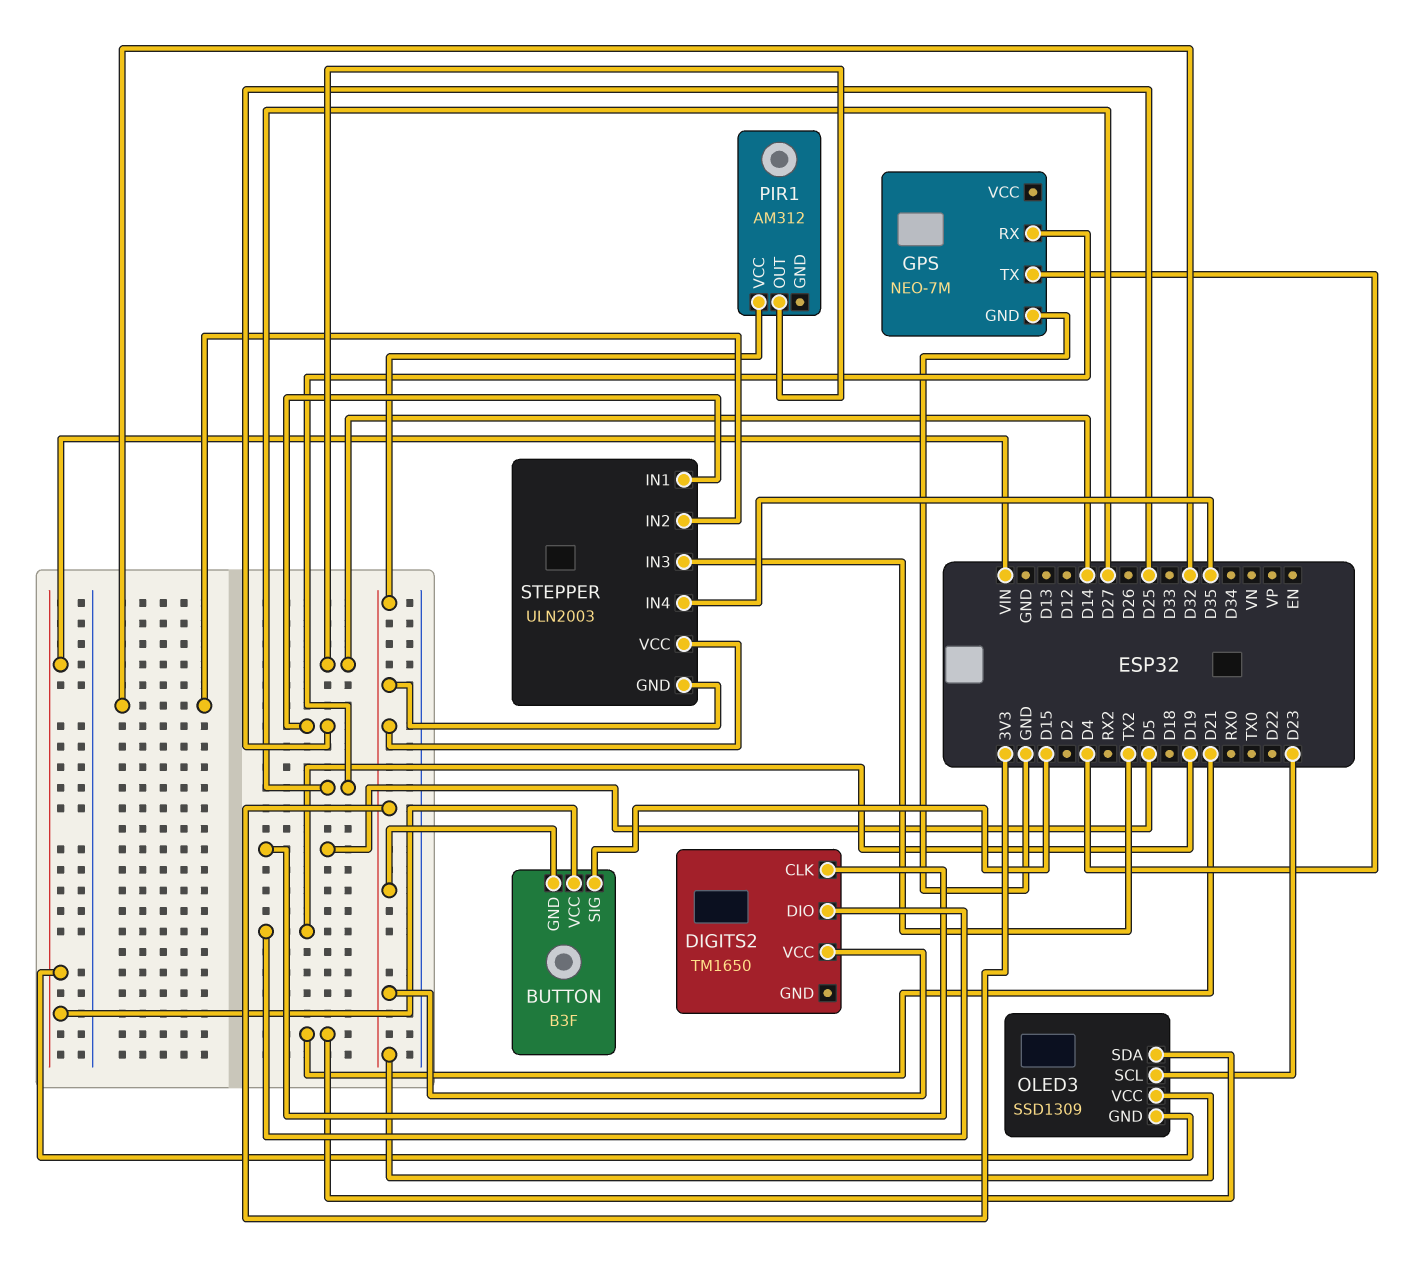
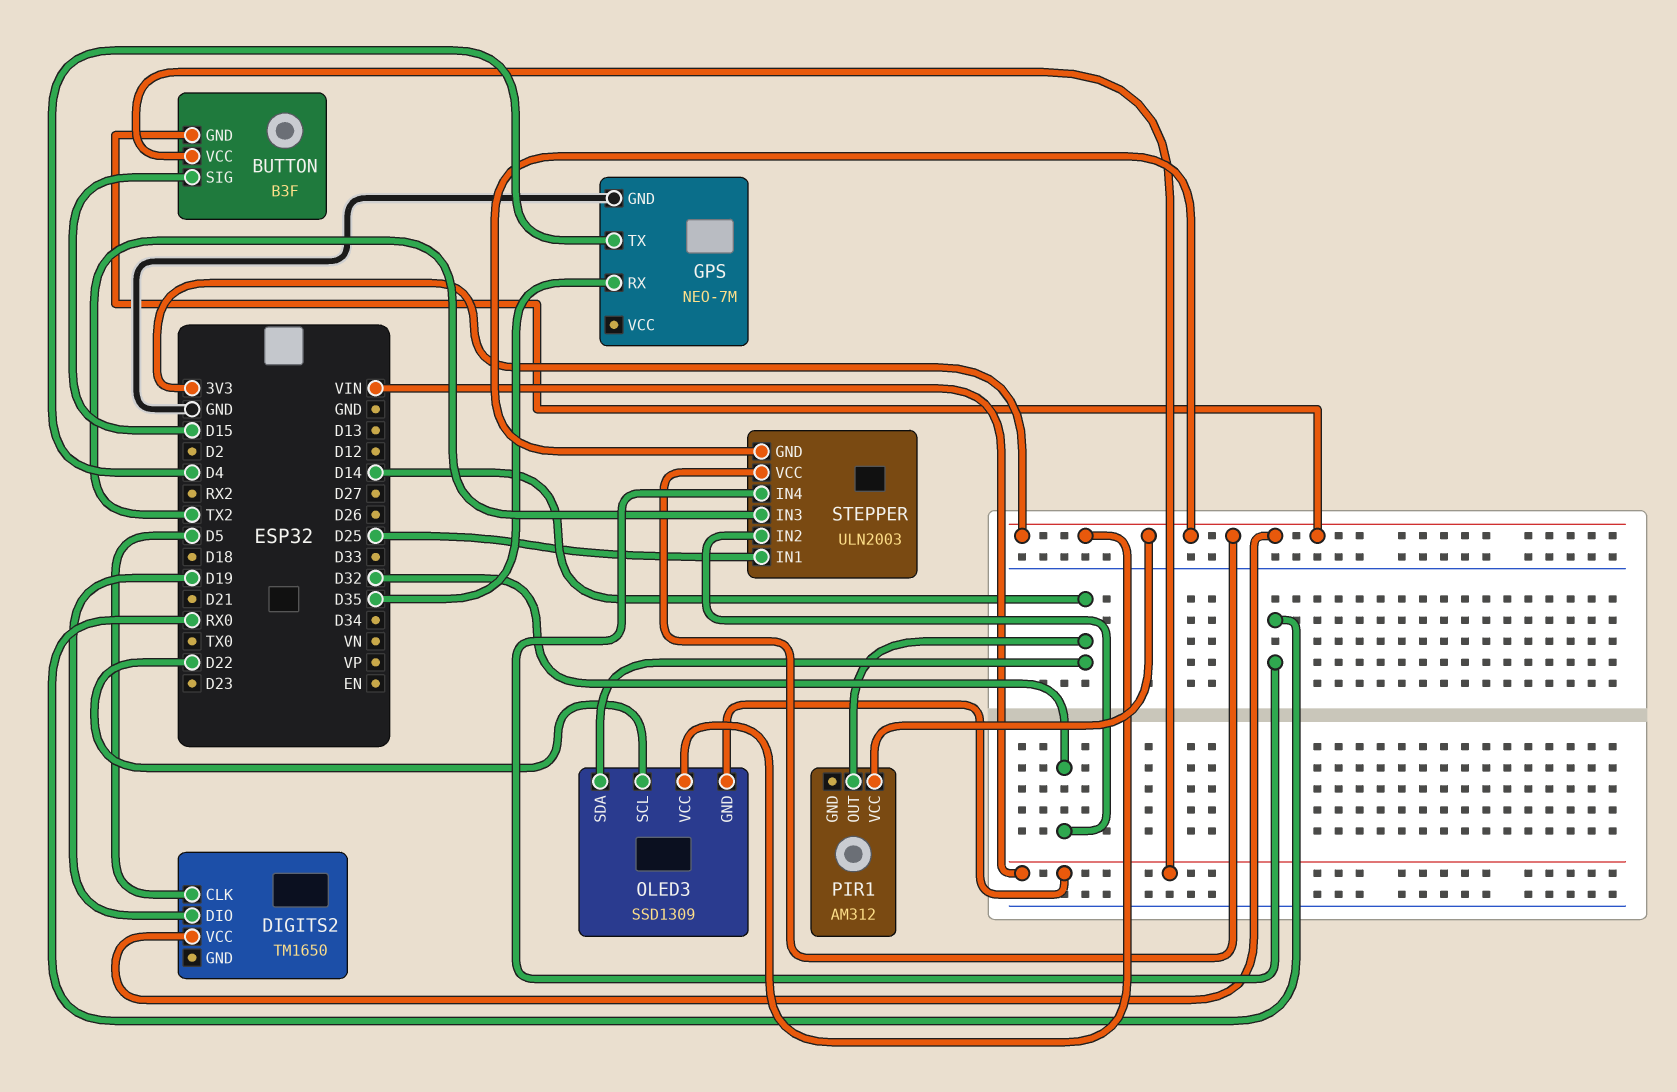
GPS pin RX: D27 -> D35
OLED3 pin SCL: D23 -> D22
OLED3 pin SDA: D21 -> D14
STEPPER pin IN4: D35 -> RX0

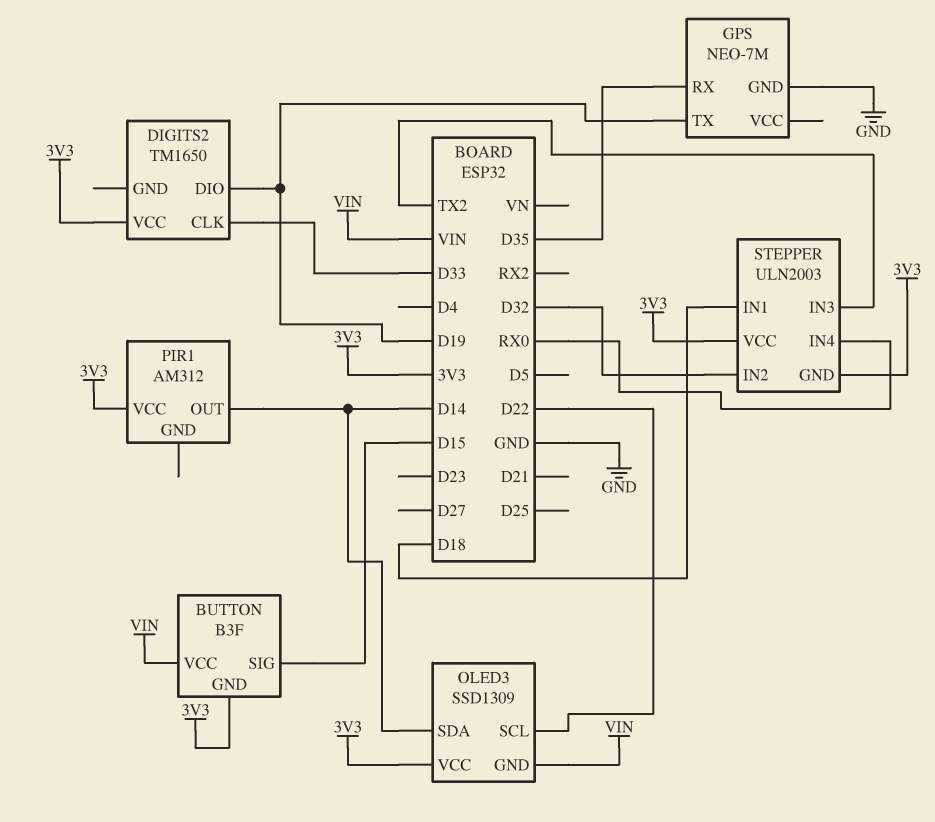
DIGITS2 pin CLK: D5 -> D33
GPS pin TX: D4 -> D19
STEPPER pin IN1: D25 -> D18

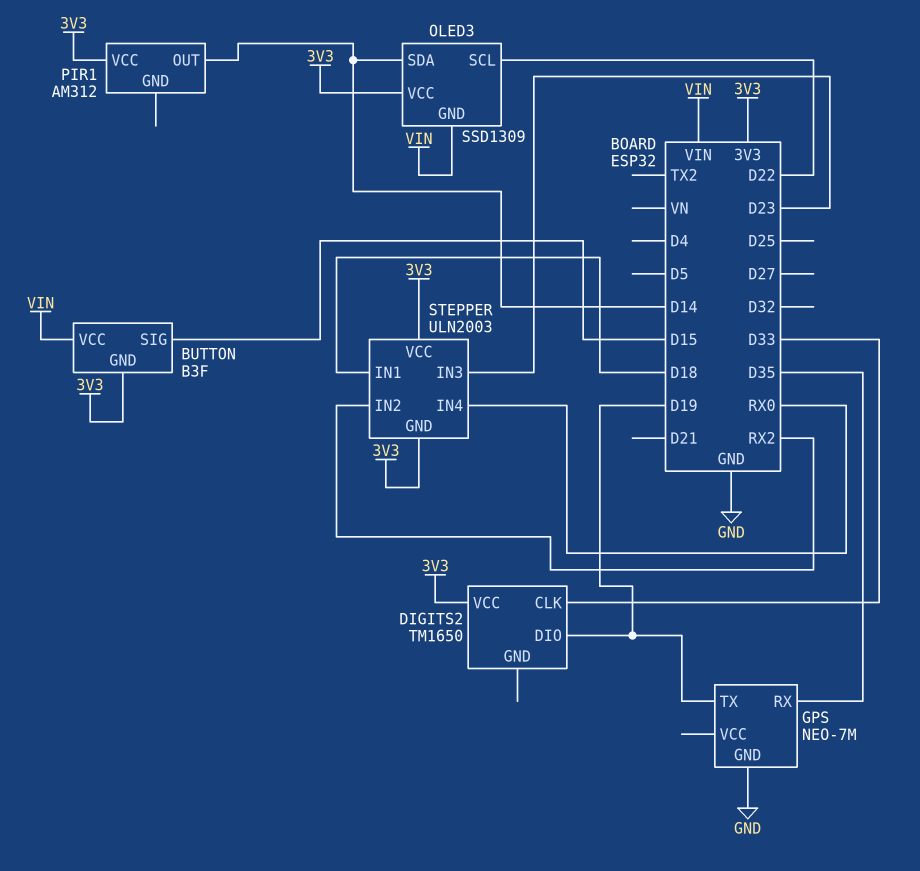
STEPPER pin IN2: D32 -> RX2
STEPPER pin IN3: TX2 -> D23

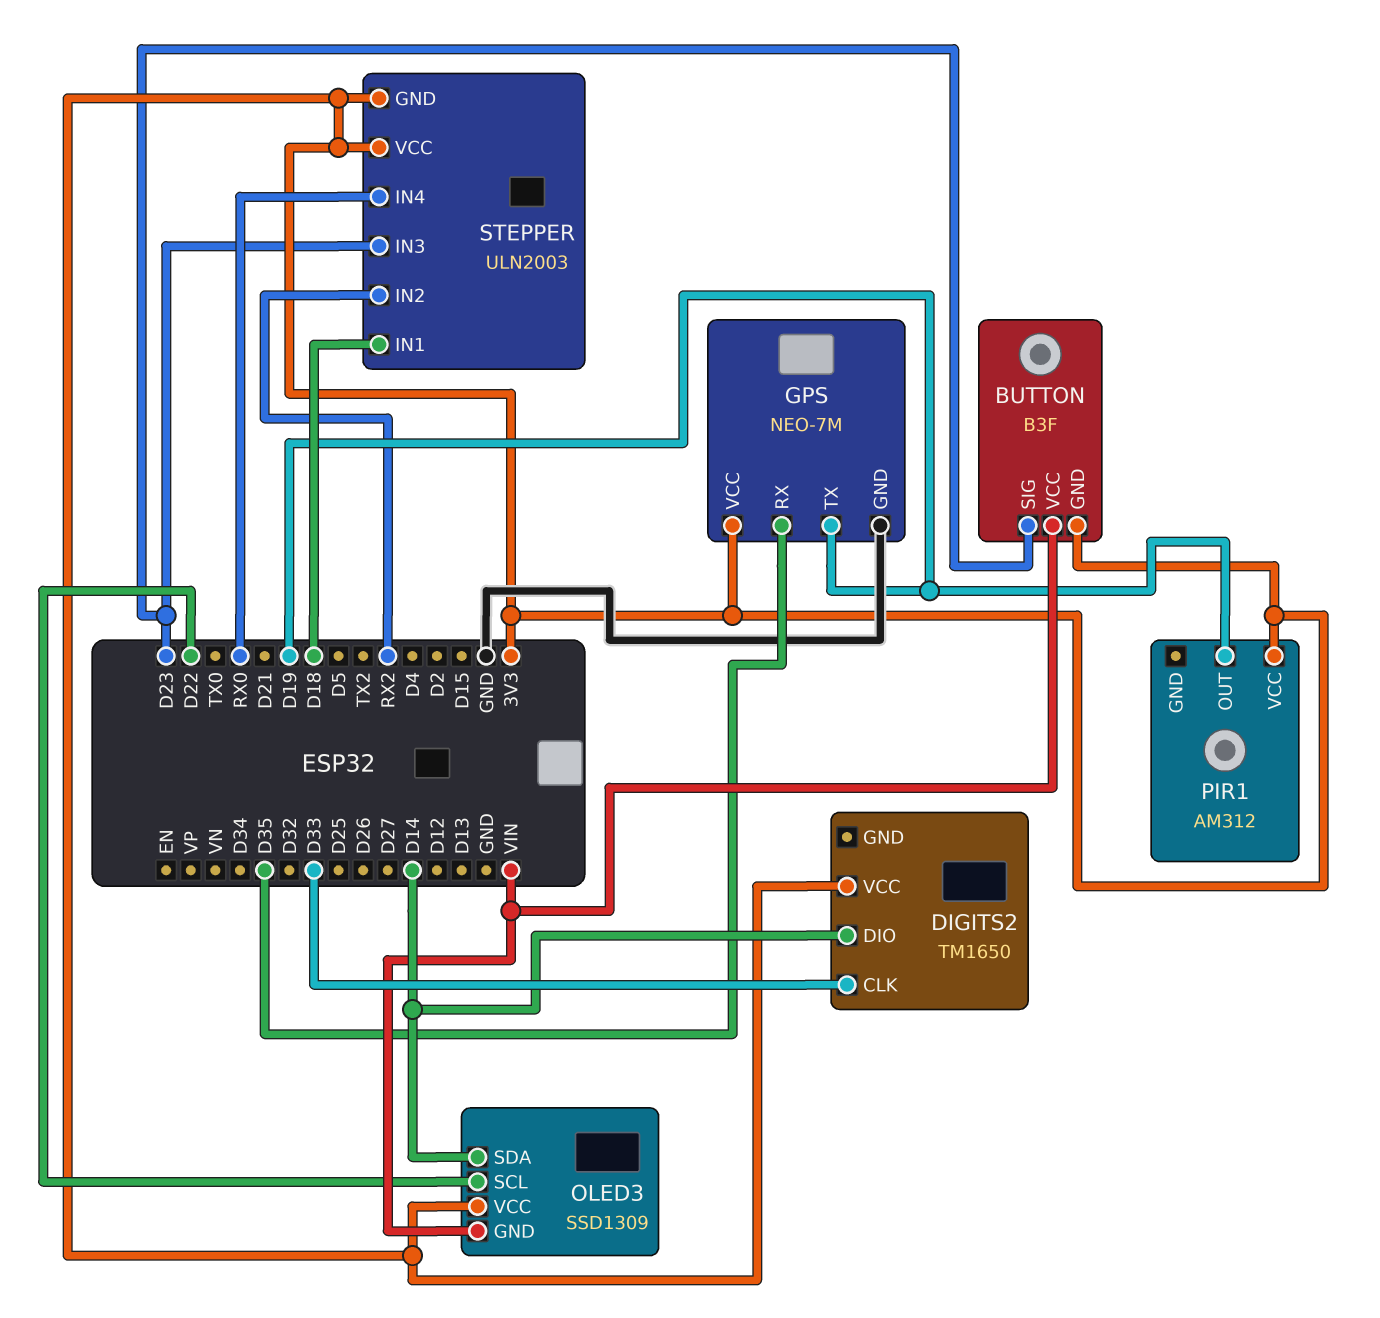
BUTTON pin SIG: D15 -> D23
DIGITS2 pin DIO: D19 -> D14
GPS pin VCC: none -> 3V3
PIR1 pin OUT: D14 -> D19

